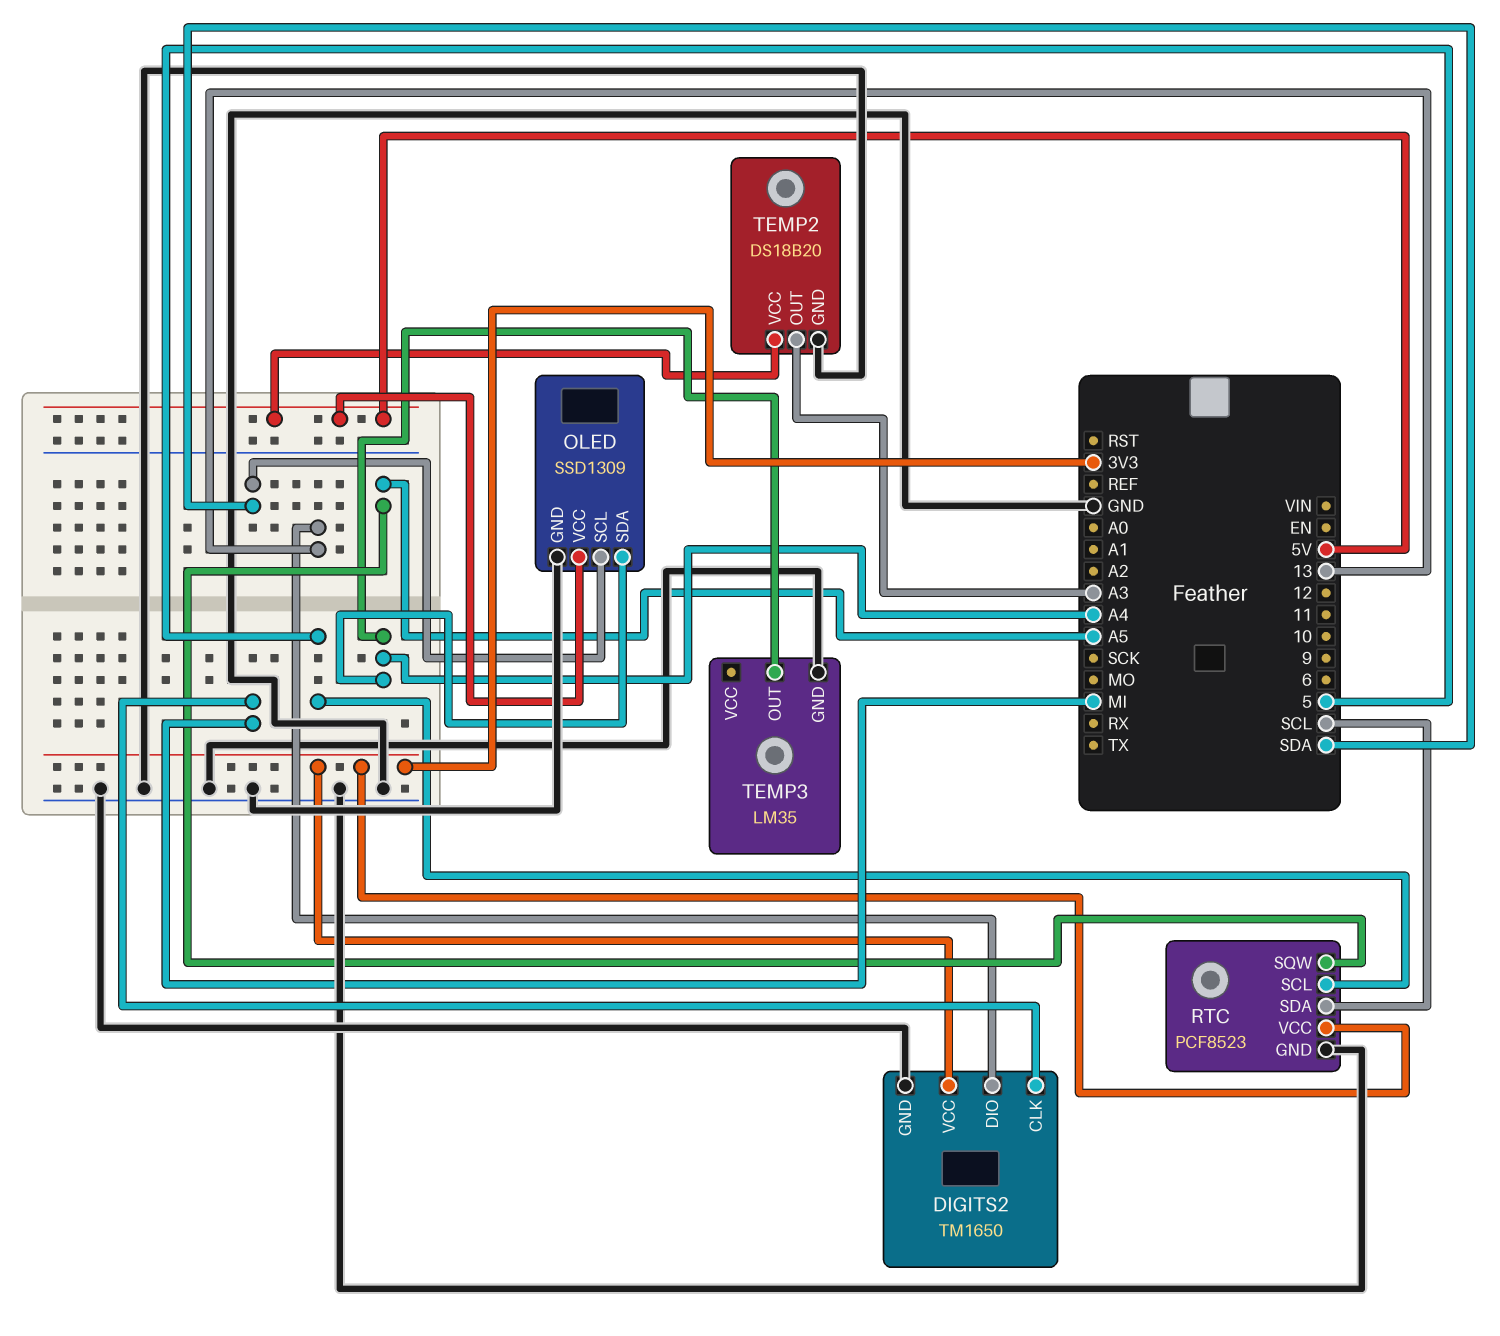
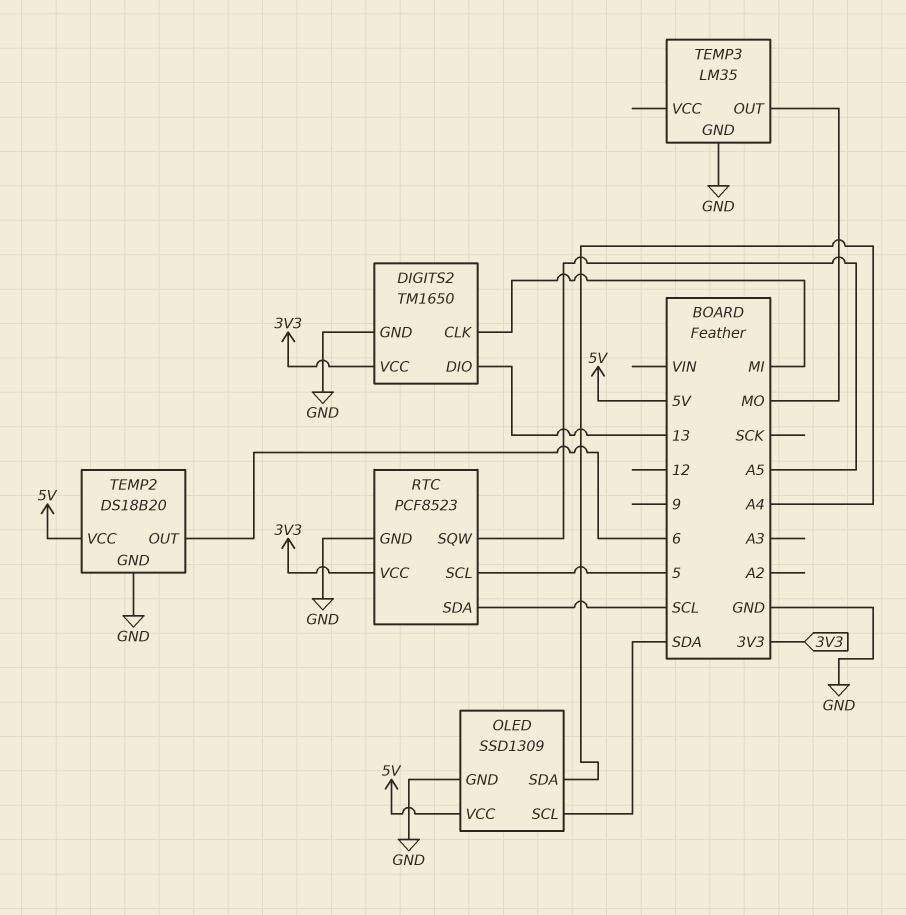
TEMP2 pin OUT: A3 -> 6
TEMP3 pin OUT: A4 -> MO

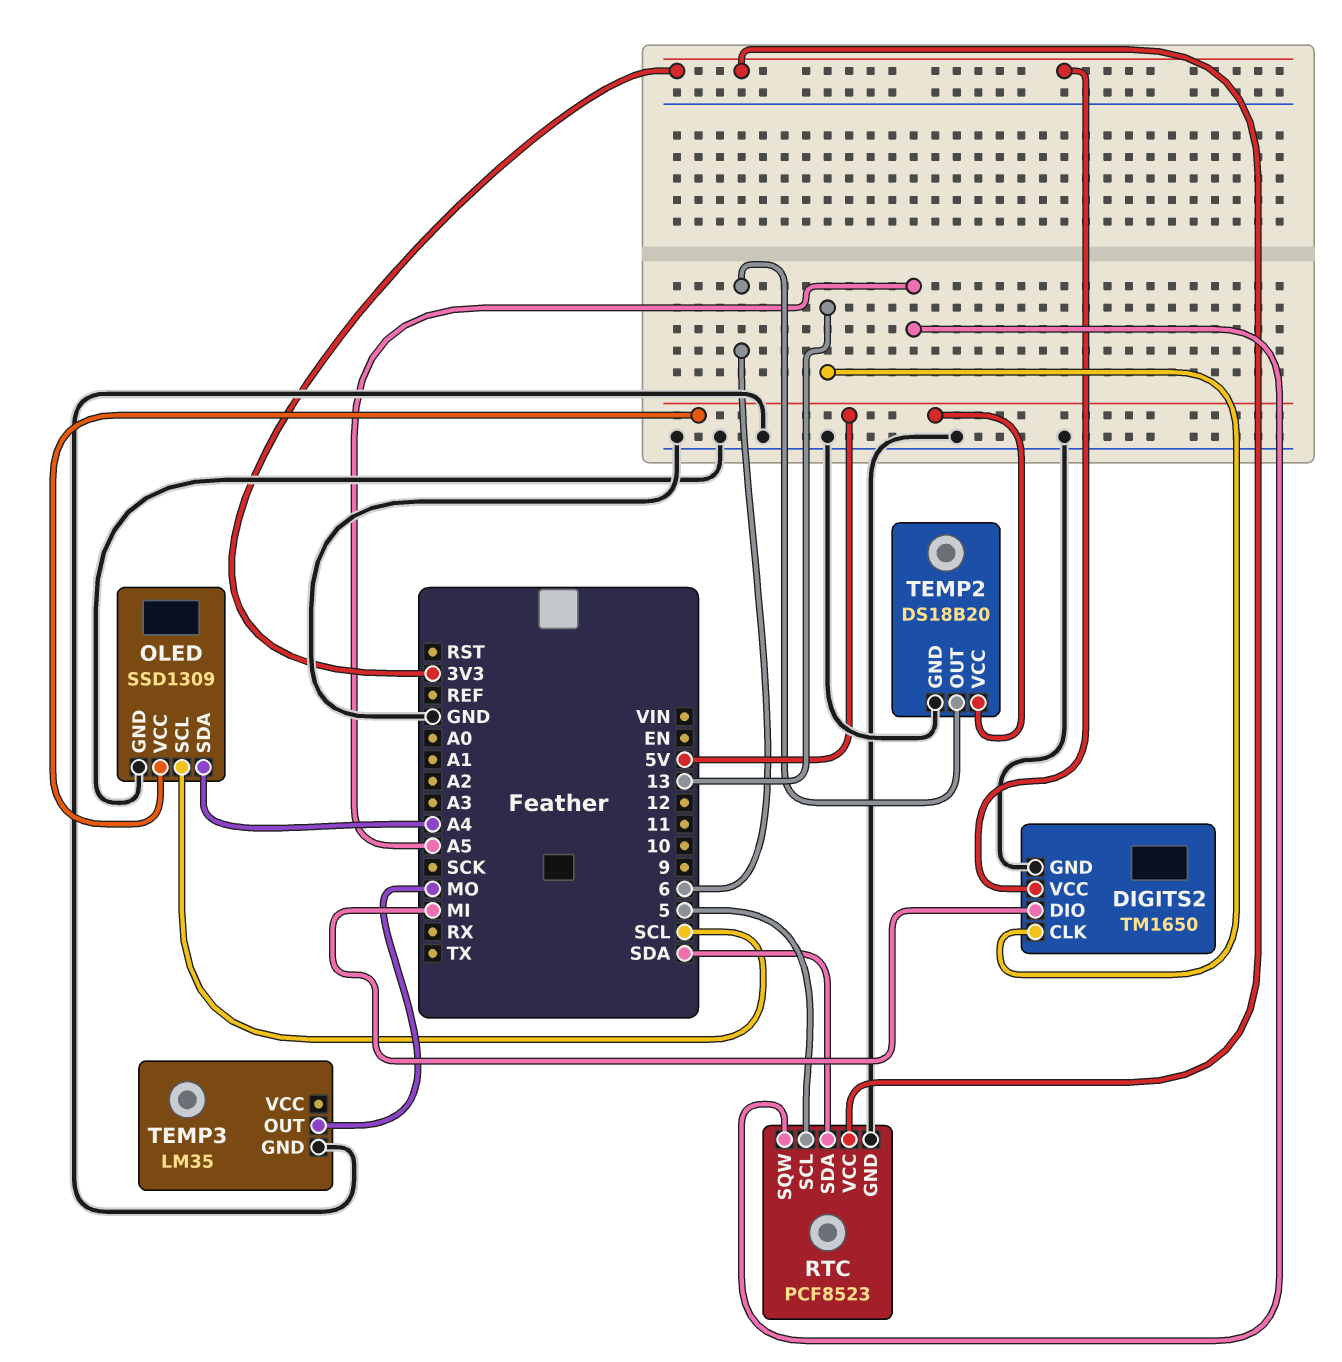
DIGITS2 pin CLK: MI -> 13
DIGITS2 pin DIO: 13 -> MI
OLED pin SCL: SDA -> SCL
RTC pin SDA: SCL -> SDA

